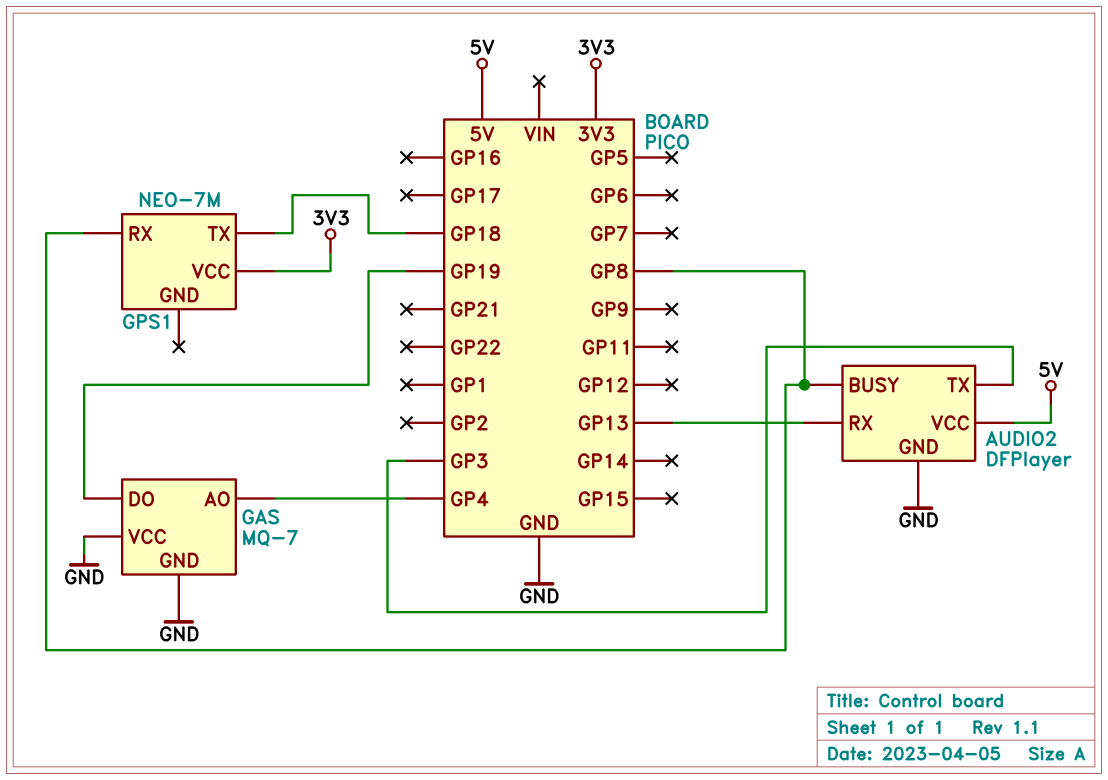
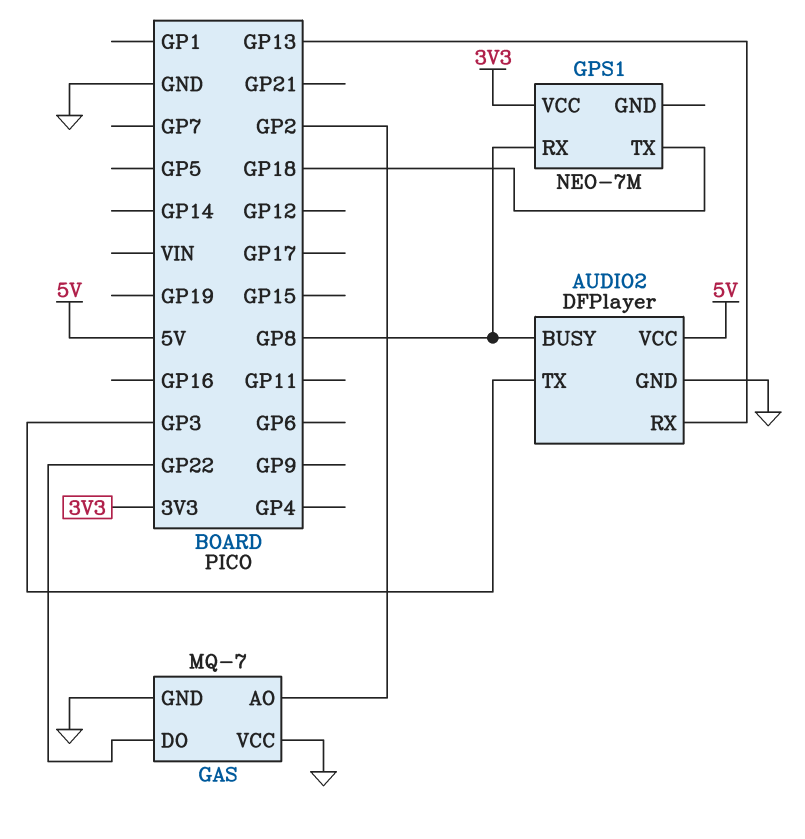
GAS pin AO: GP4 -> GP2
GAS pin DO: GP19 -> GP22

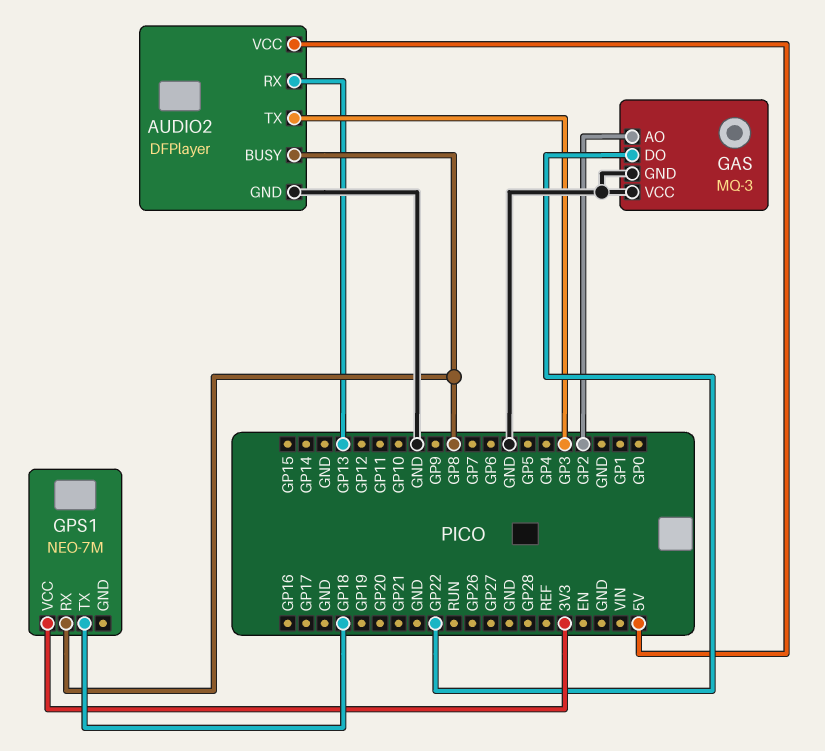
GAS: MQ-7 -> MQ-3

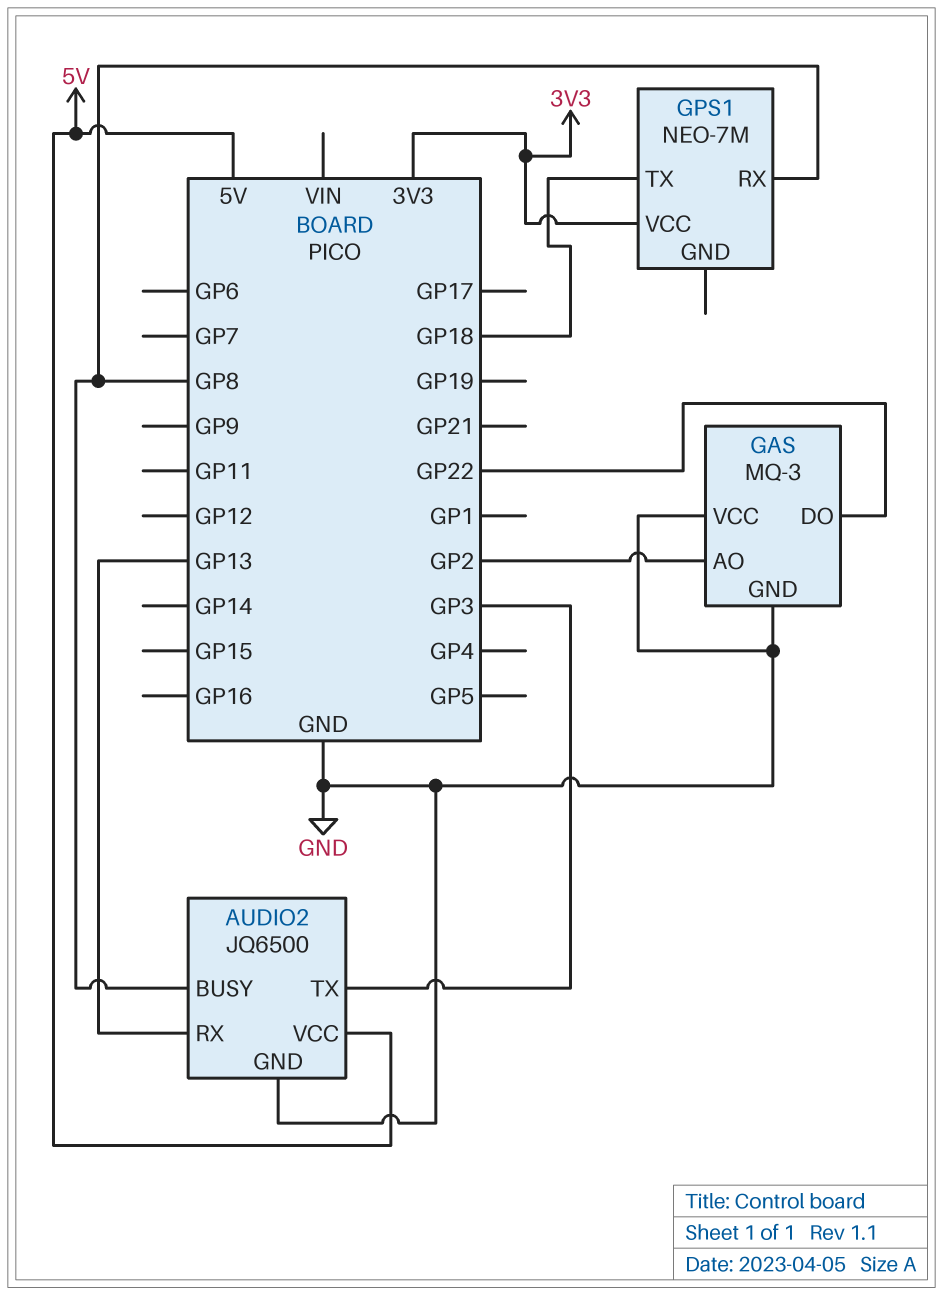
AUDIO2: DFPlayer -> JQ6500

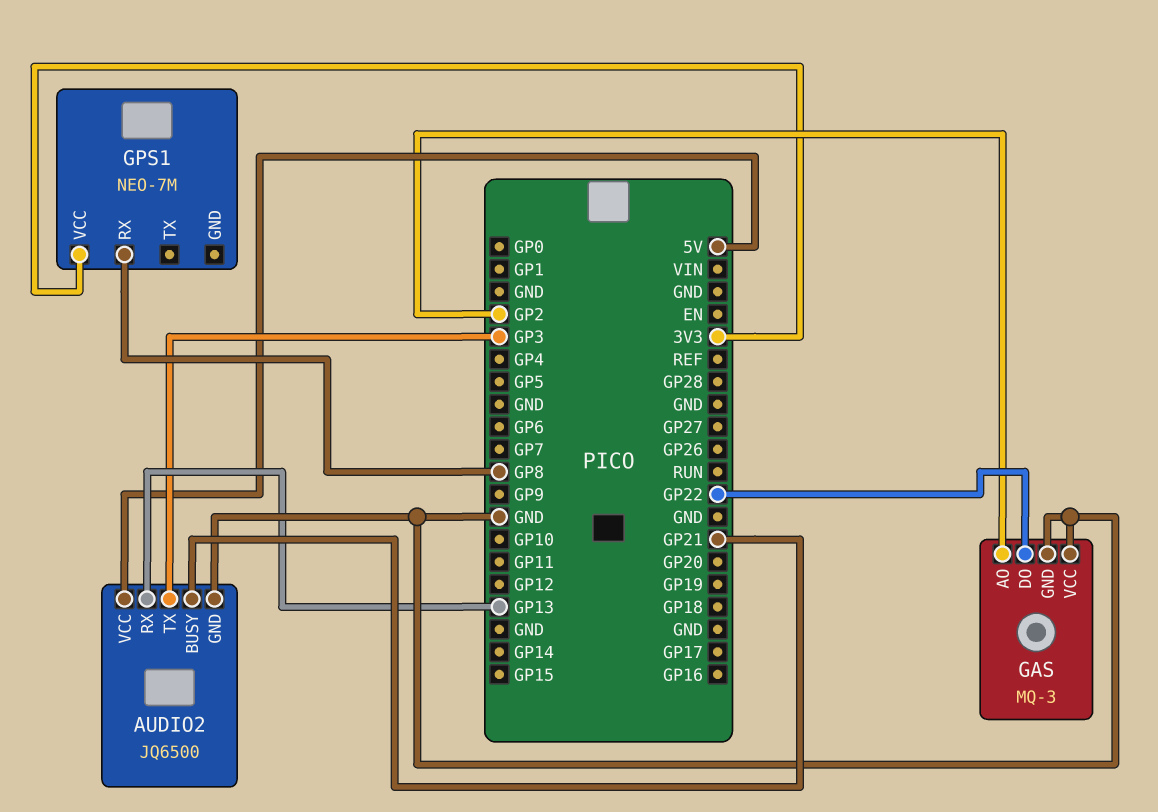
AUDIO2 pin BUSY: GP8 -> GP21
GPS1 pin TX: GP18 -> none

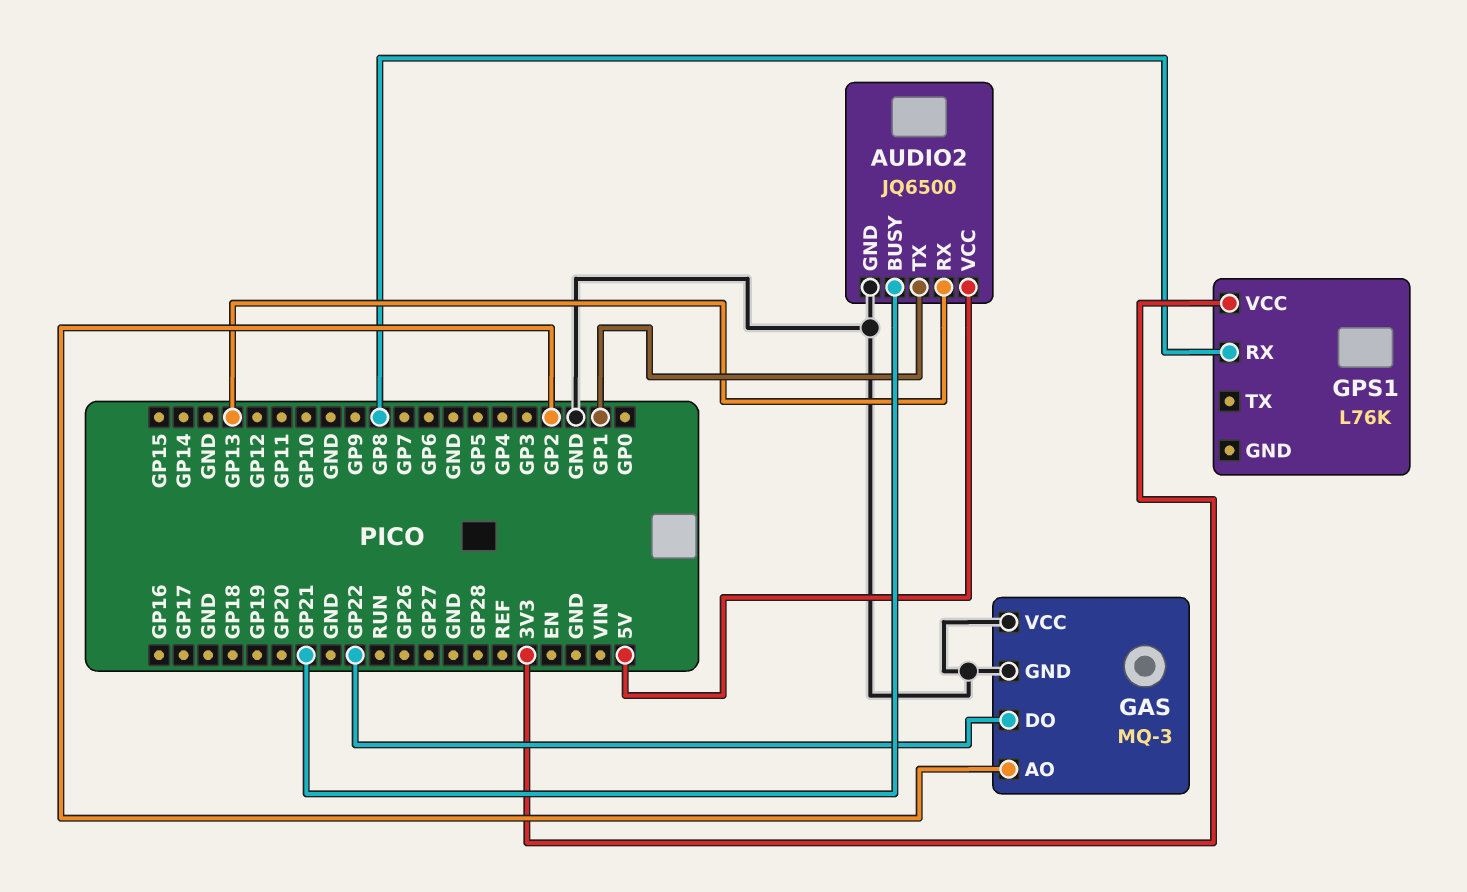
AUDIO2 pin TX: GP3 -> GP1
GPS1: NEO-7M -> L76K

